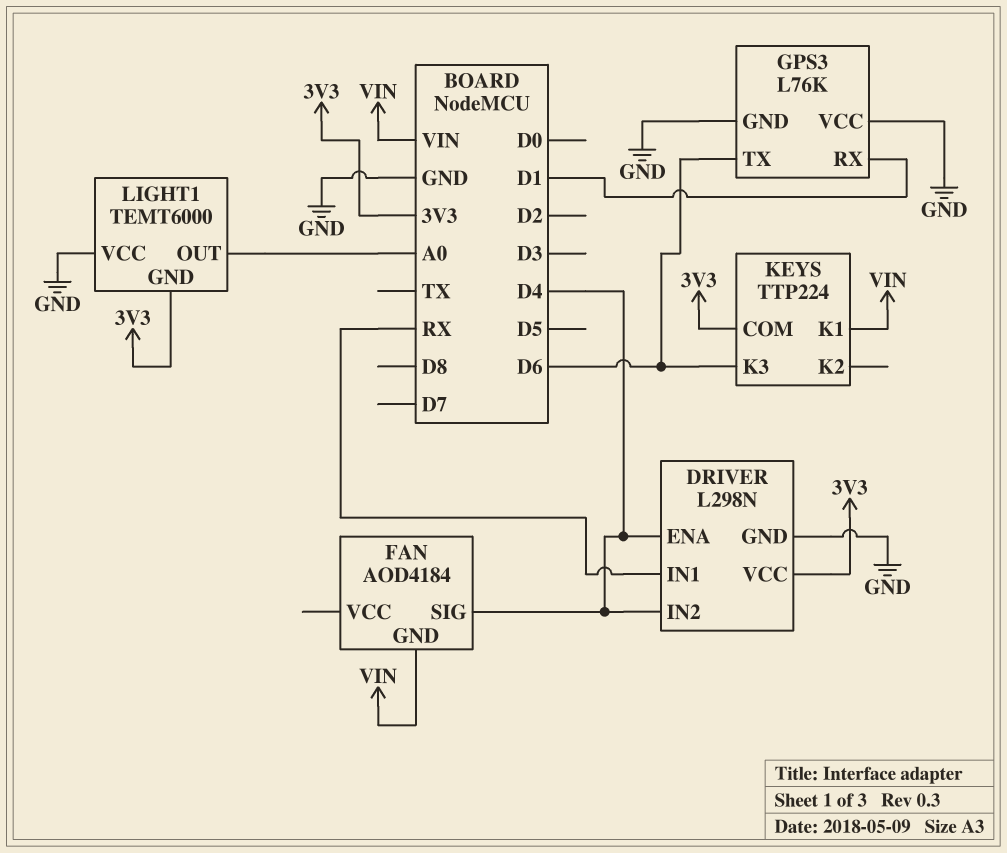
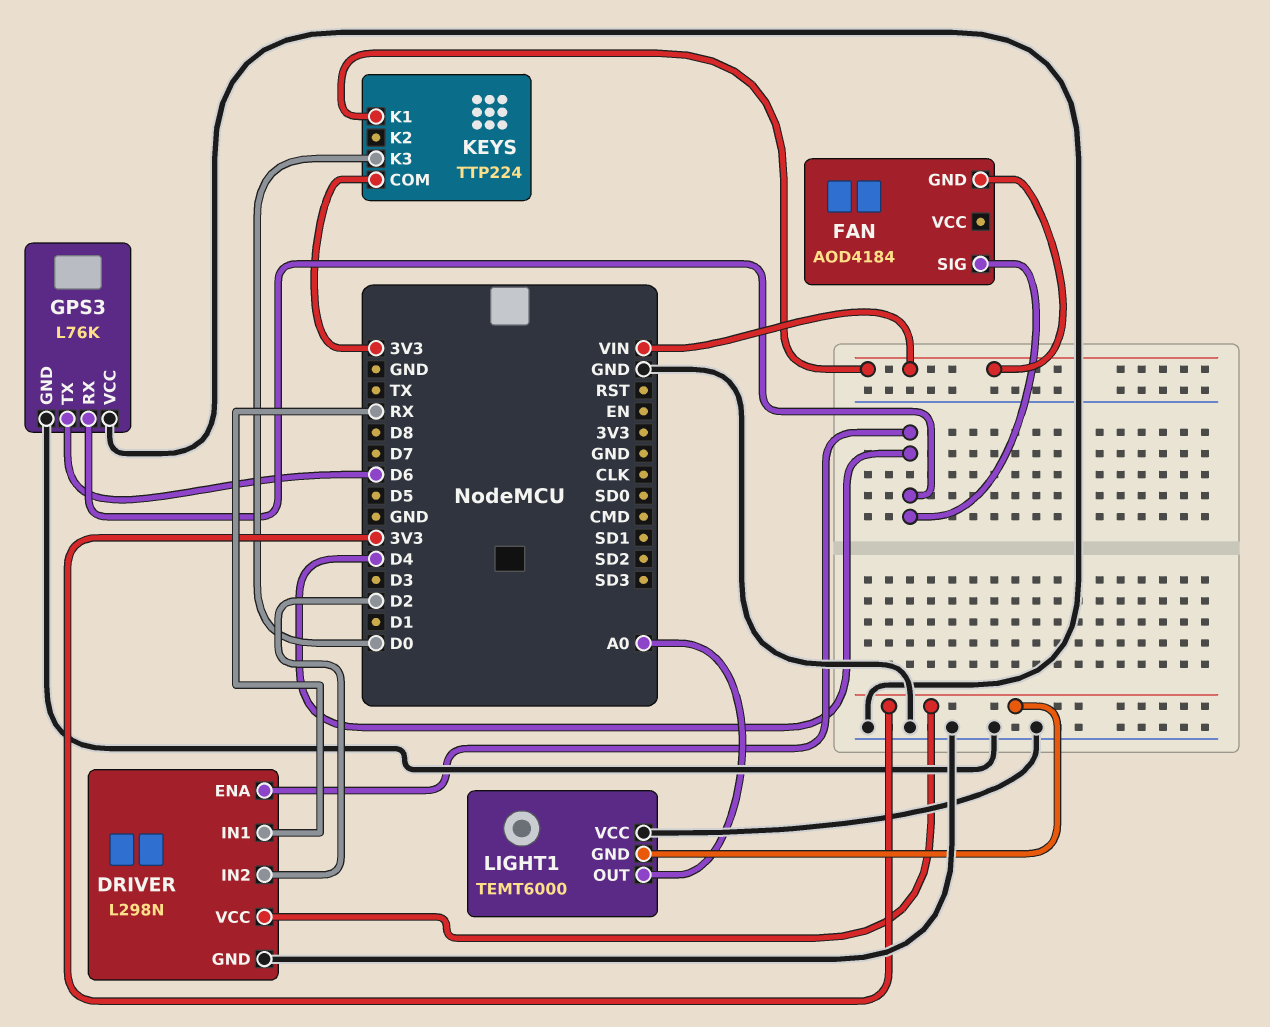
DRIVER pin IN2: D4 -> D2
GPS3 pin RX: D1 -> D4
KEYS pin K3: D6 -> D0

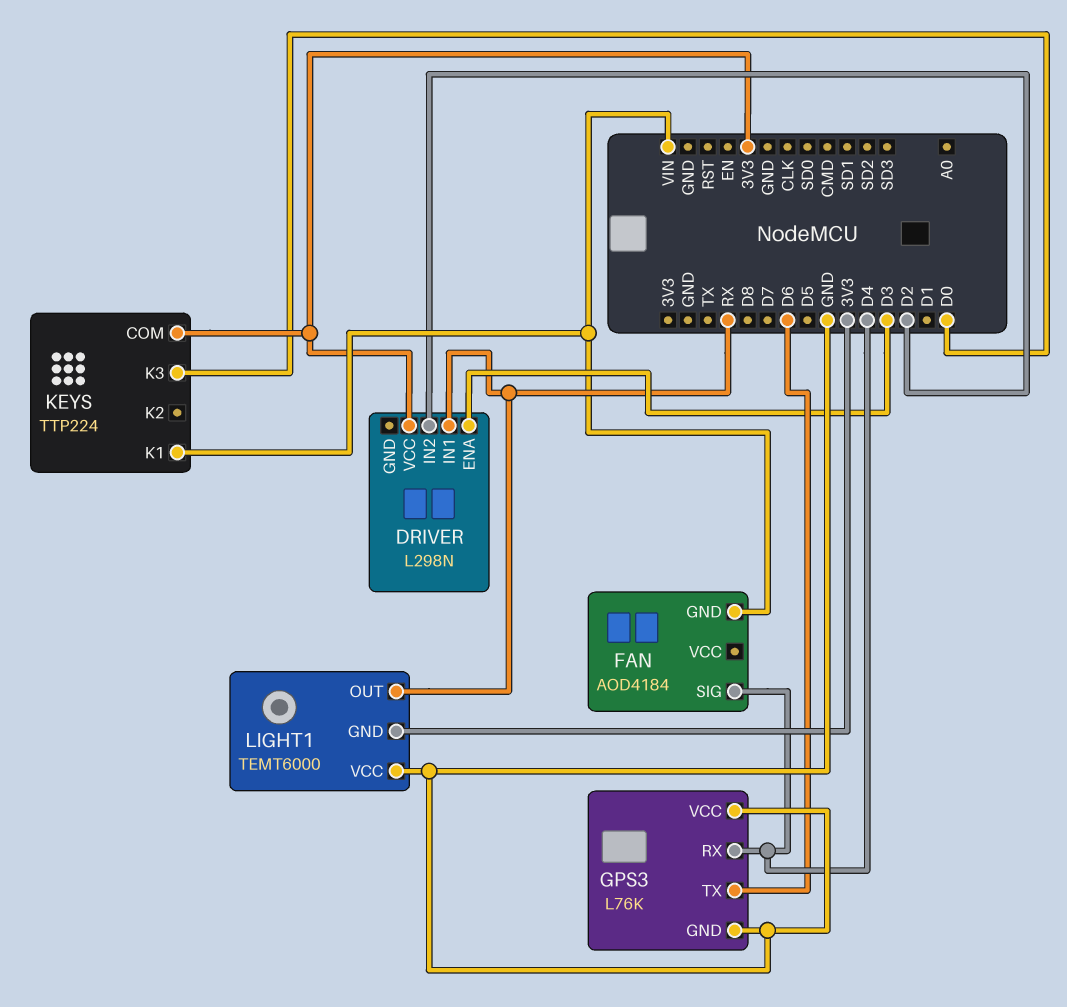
DRIVER pin ENA: D4 -> D3
DRIVER pin GND: GND -> none
LIGHT1 pin OUT: A0 -> RX

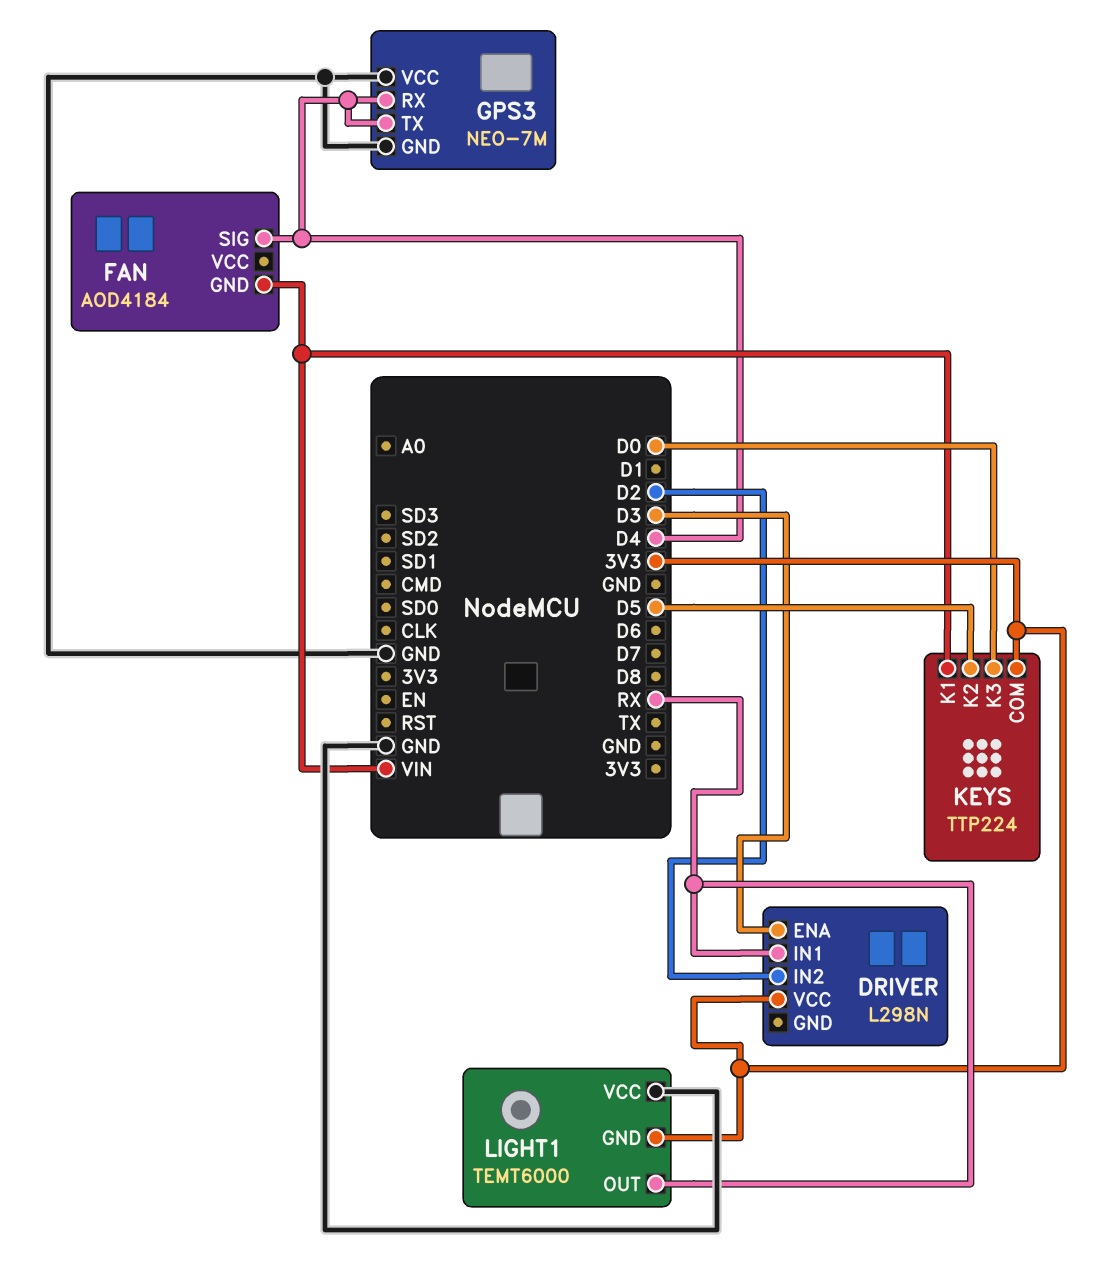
GPS3: L76K -> NEO-7M
GPS3 pin TX: D6 -> D4
KEYS pin K2: none -> D5

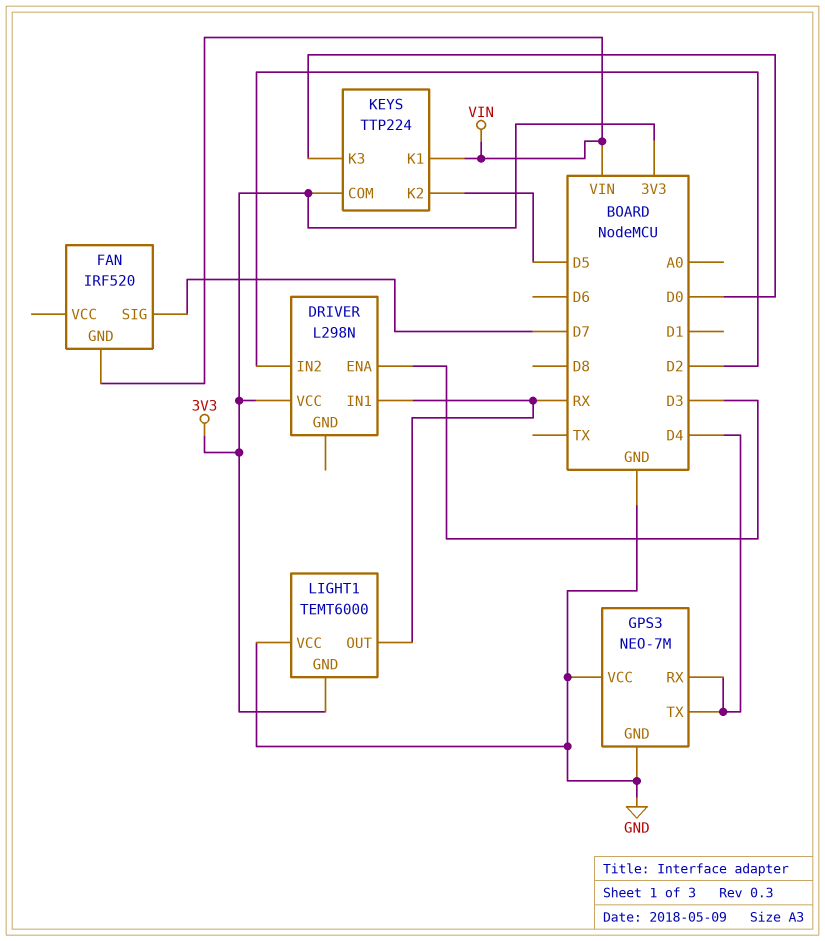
FAN: AOD4184 -> IRF520
FAN pin SIG: D4 -> D7

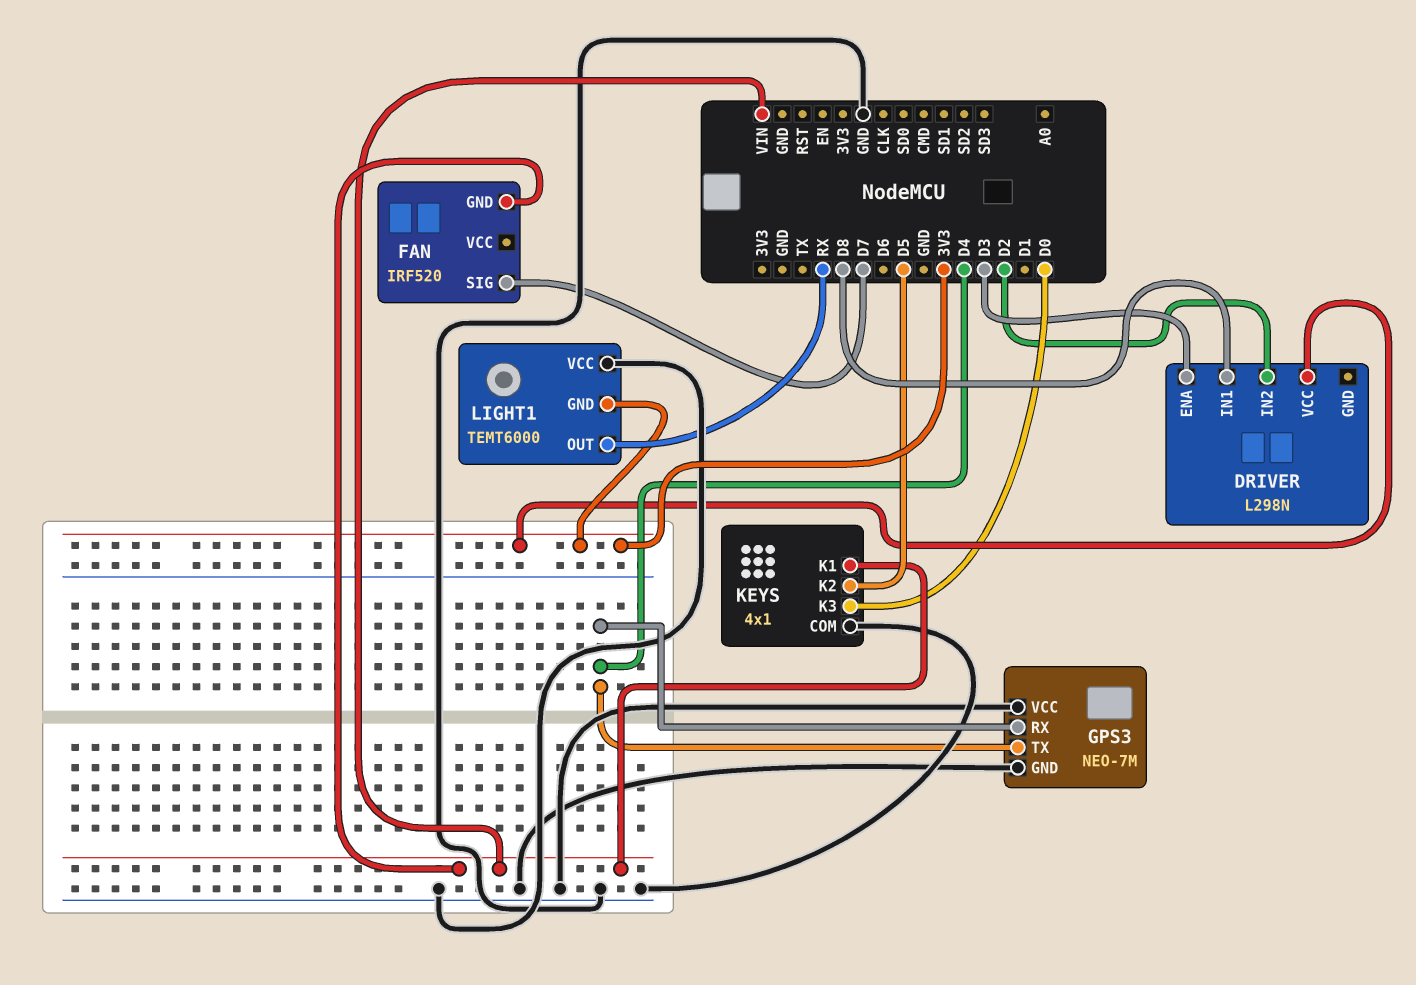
DRIVER pin IN1: RX -> D8
KEYS: TTP224 -> 4x1
KEYS pin COM: 3V3 -> GND

